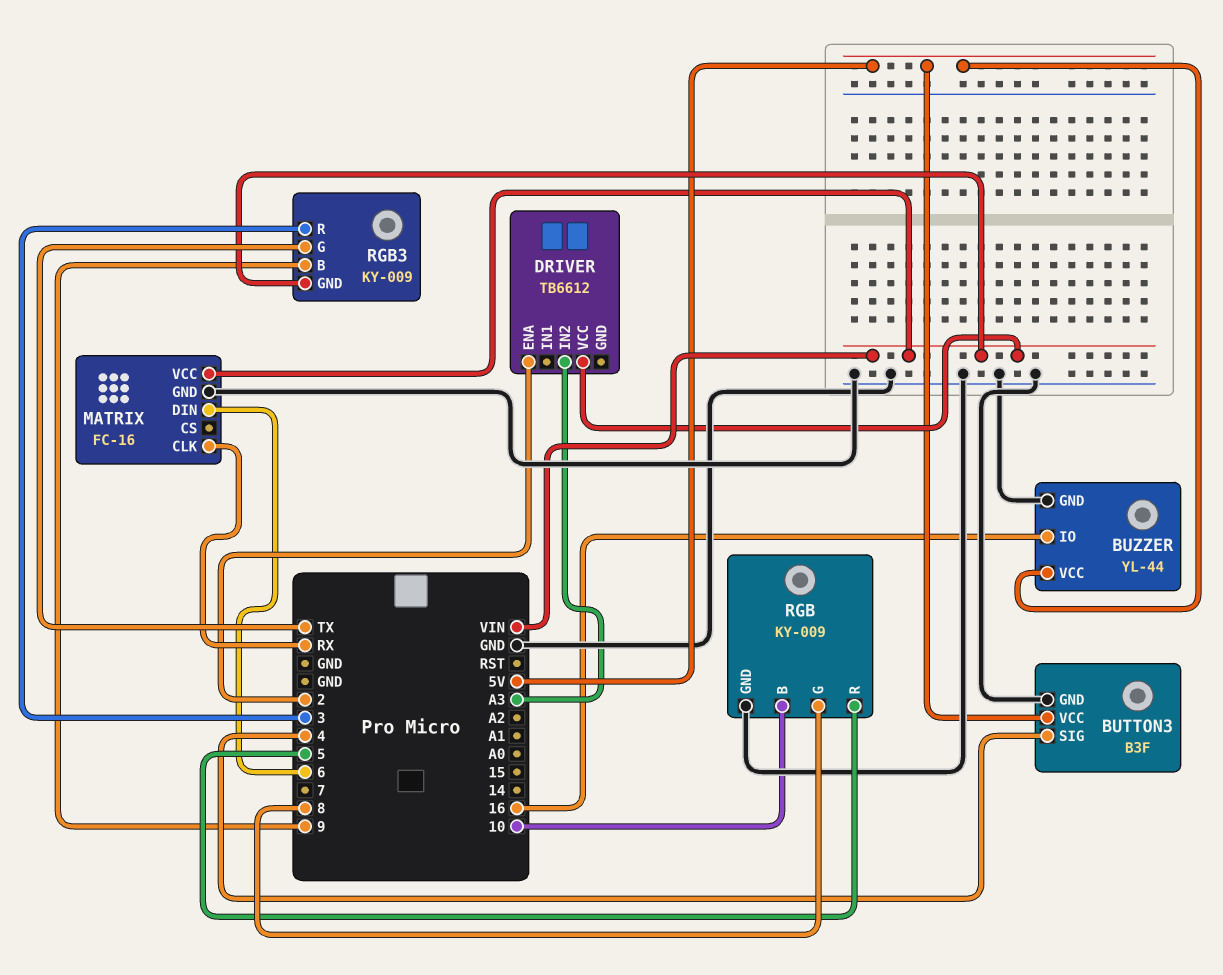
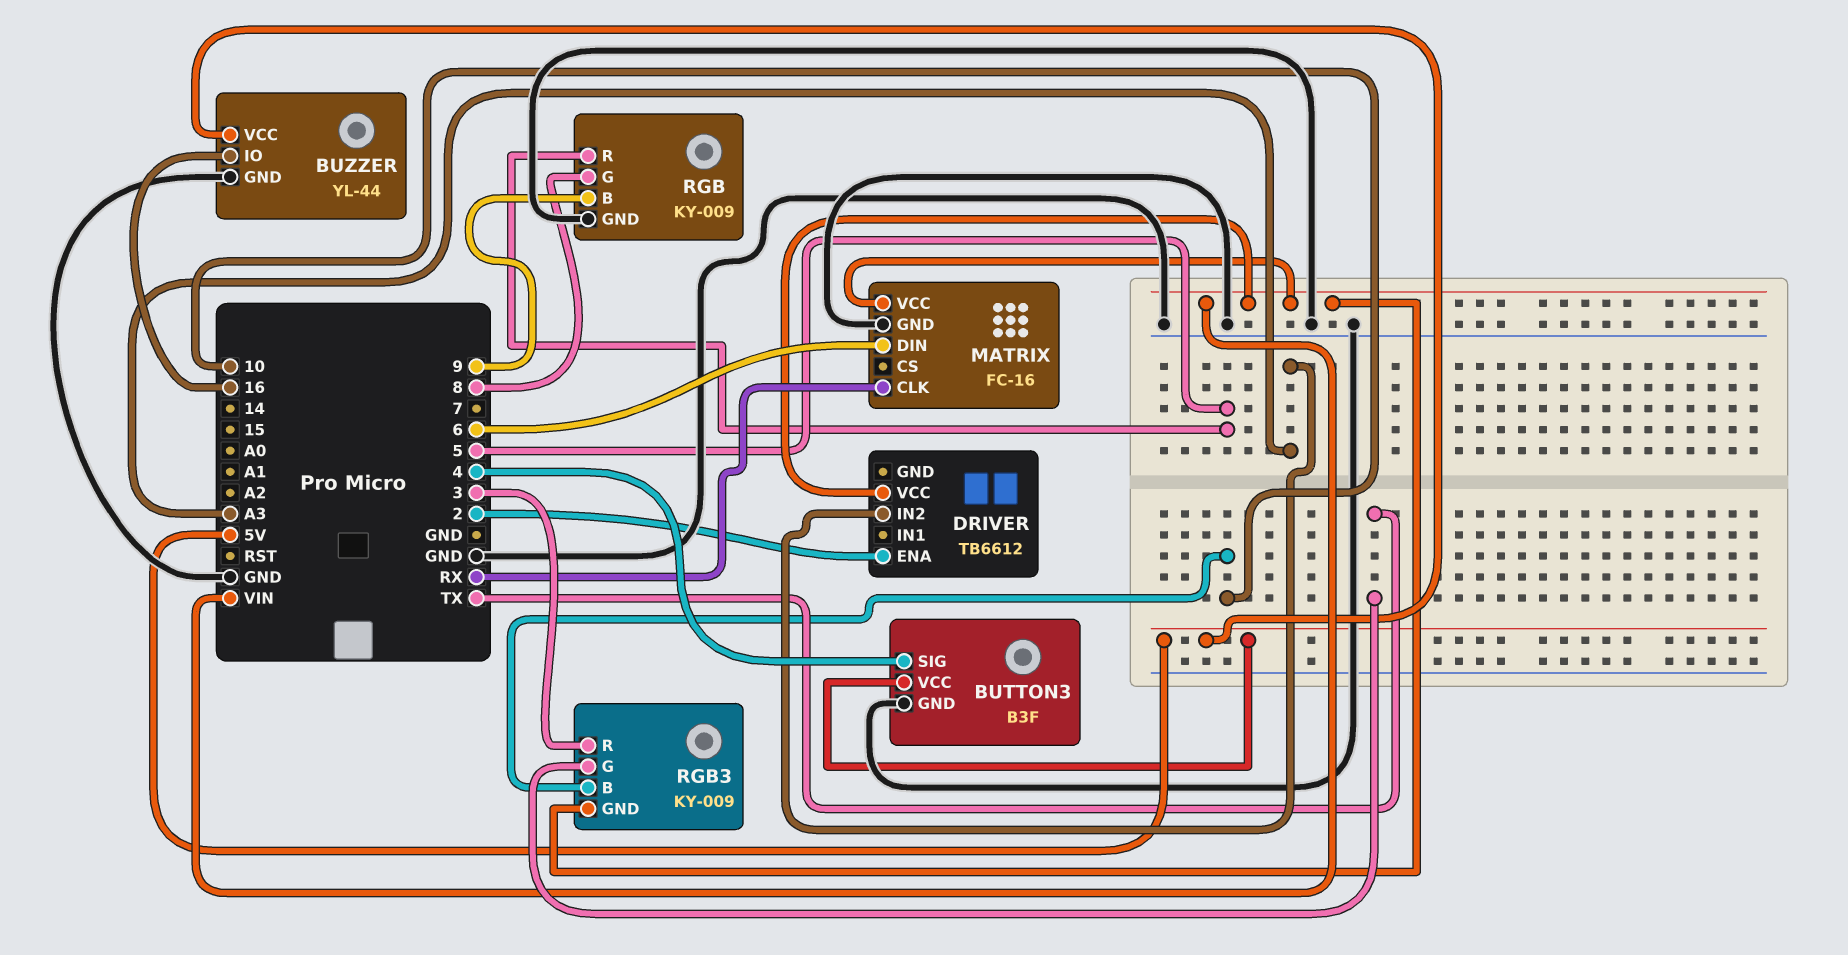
RGB pin B: 10 -> 9
RGB3 pin B: 9 -> 10

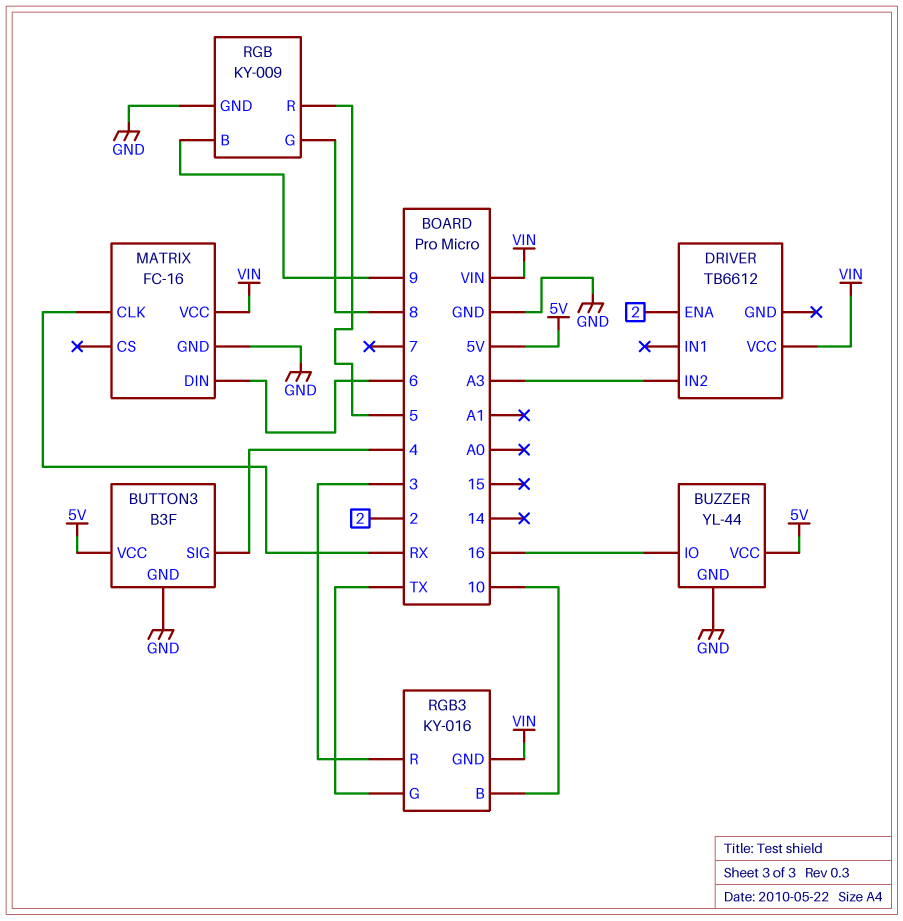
RGB3: KY-009 -> KY-016

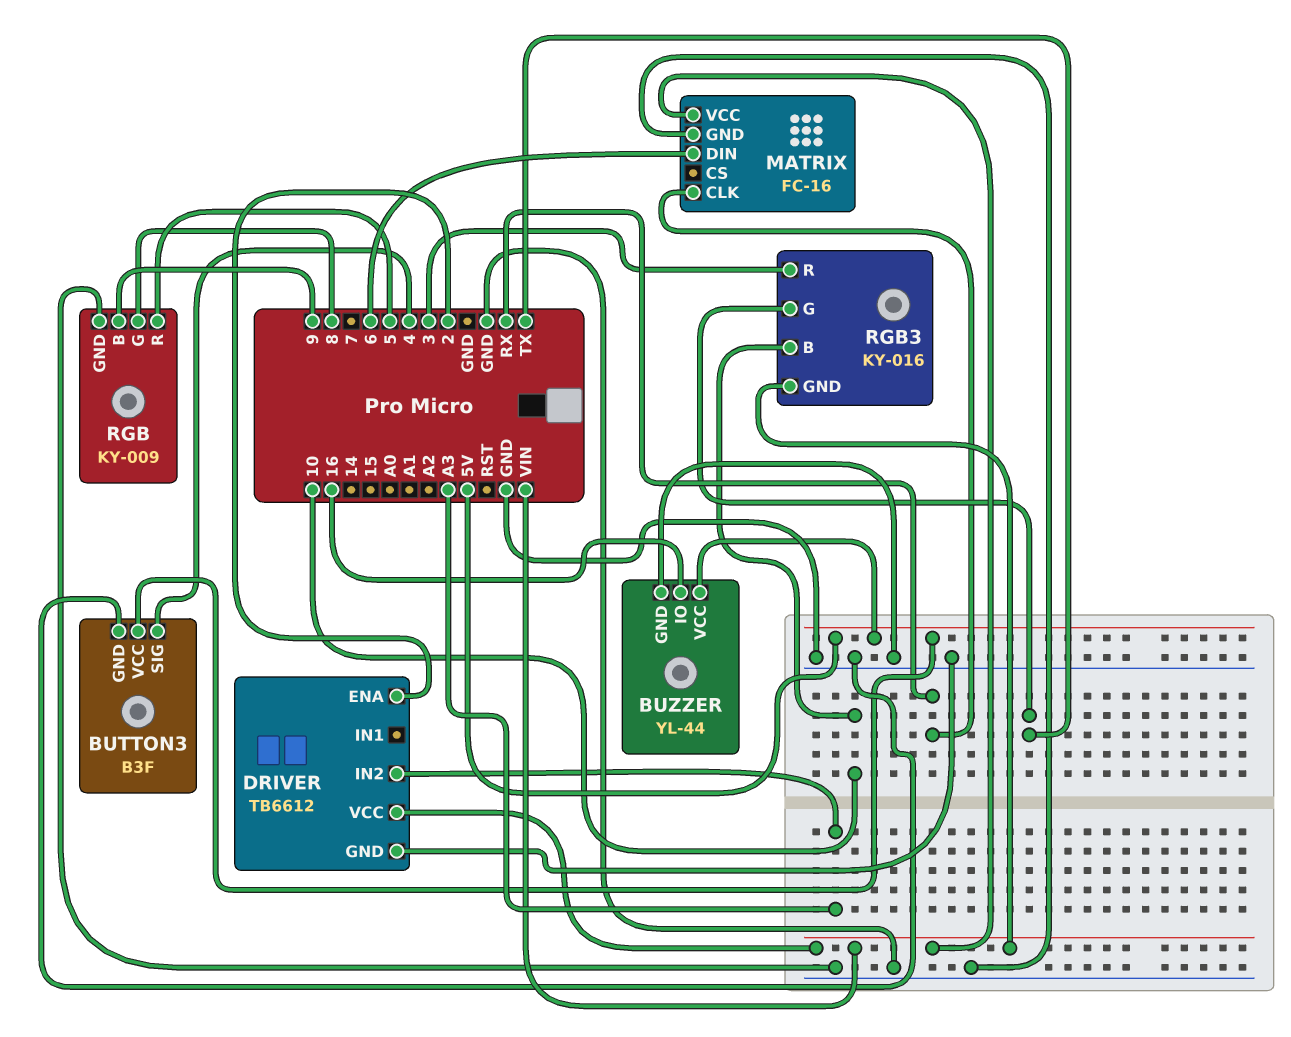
DRIVER pin GND: none -> GND

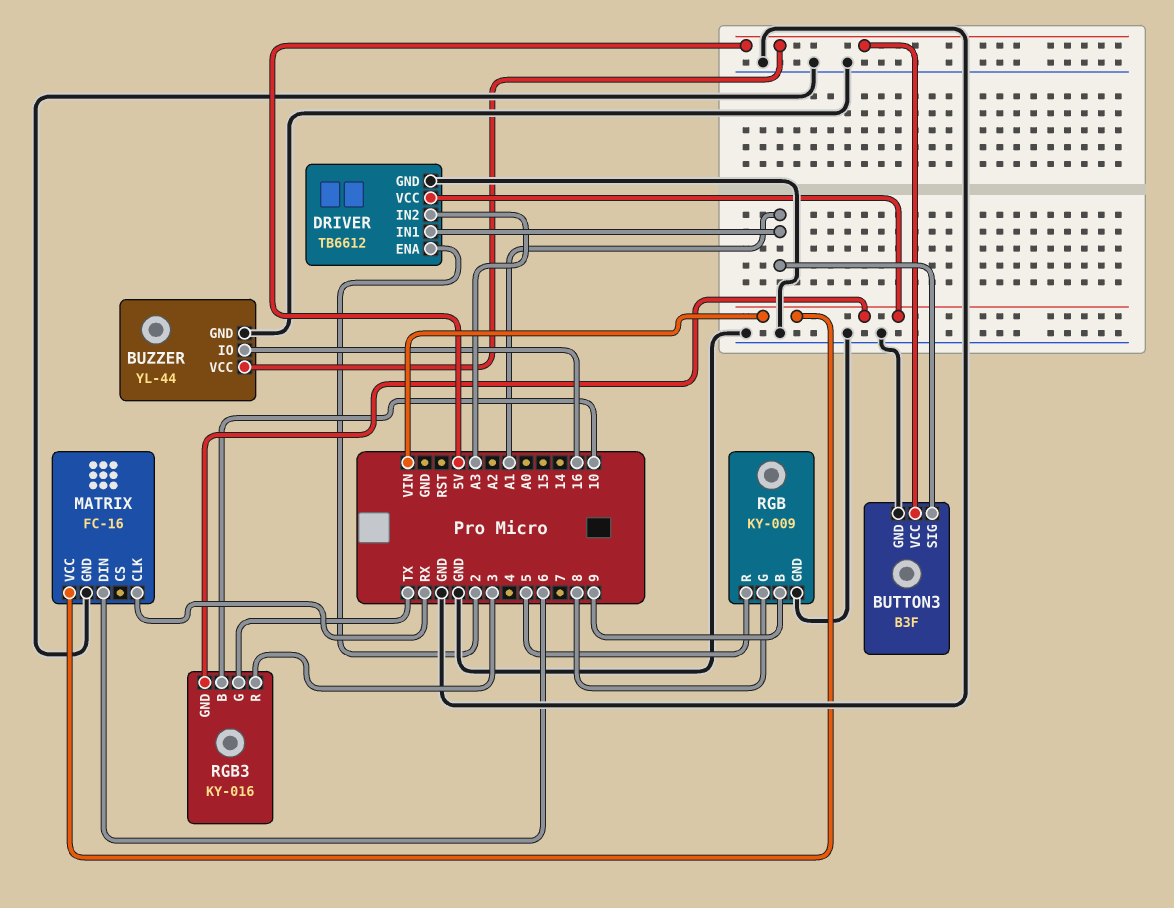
BUTTON3 pin SIG: 4 -> A1
DRIVER pin IN1: none -> A1

